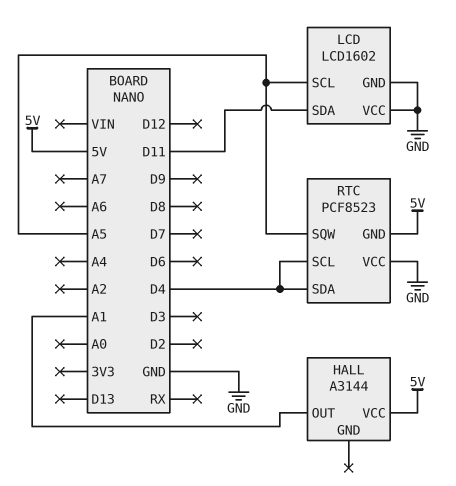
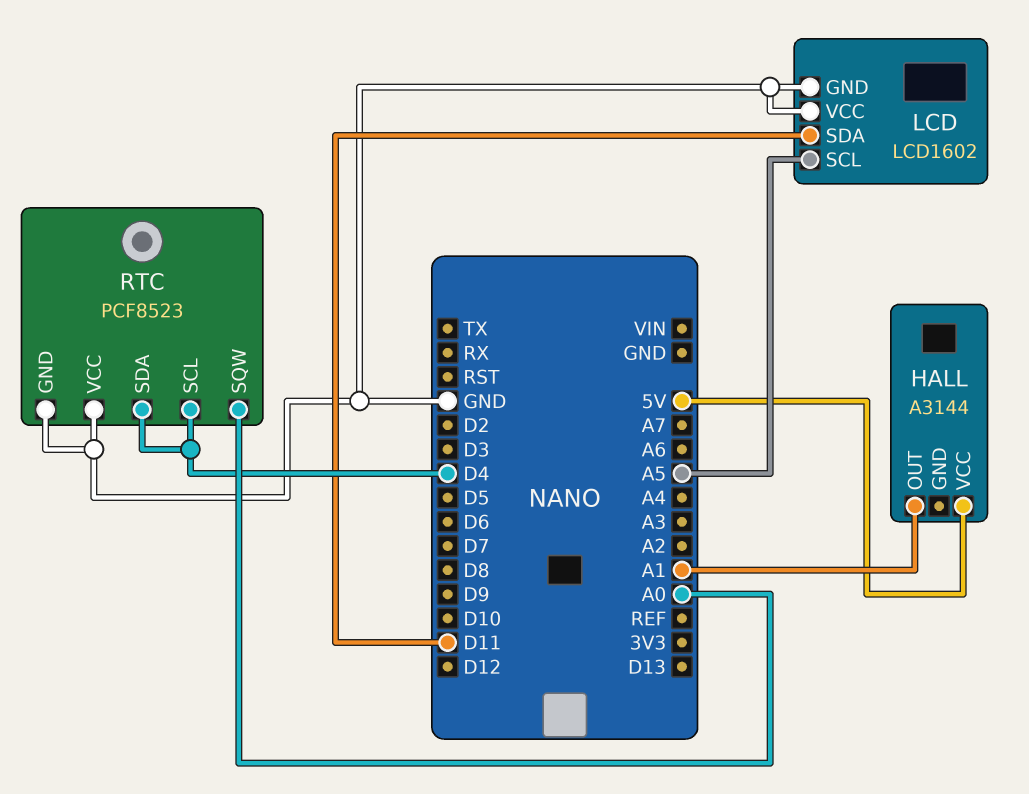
RTC pin GND: 5V -> GND
RTC pin SQW: A5 -> A0

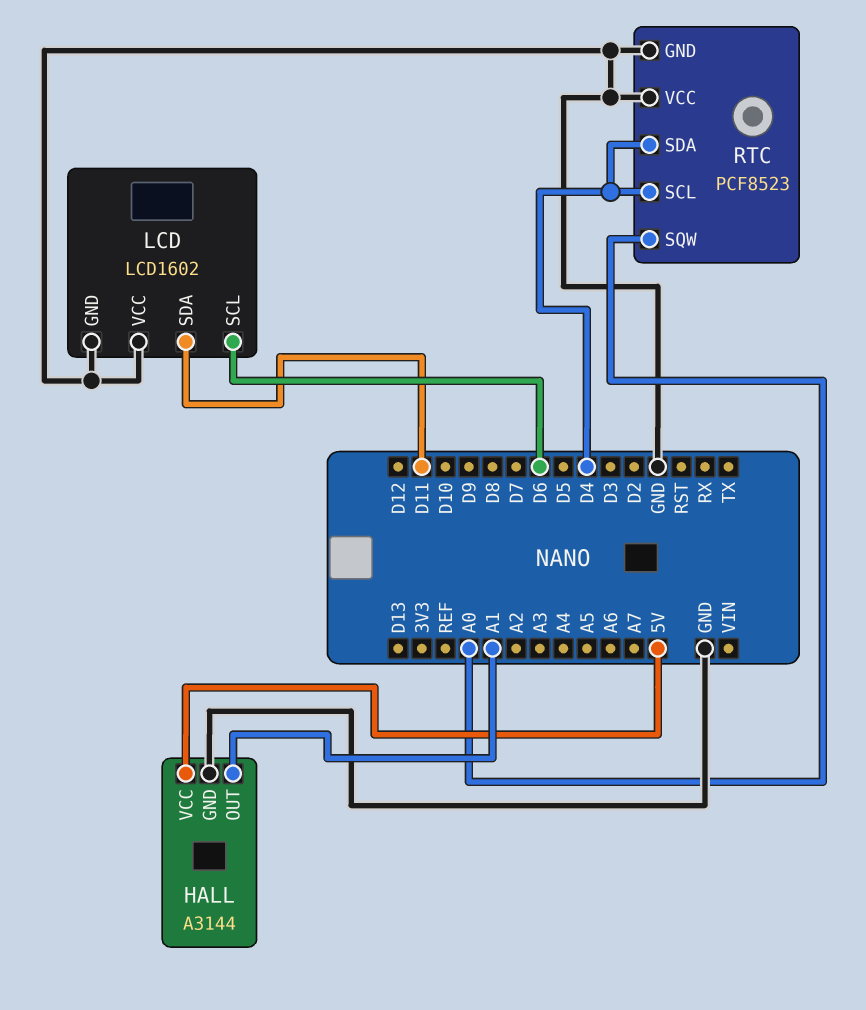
HALL pin GND: none -> GND
LCD pin SCL: A5 -> D6

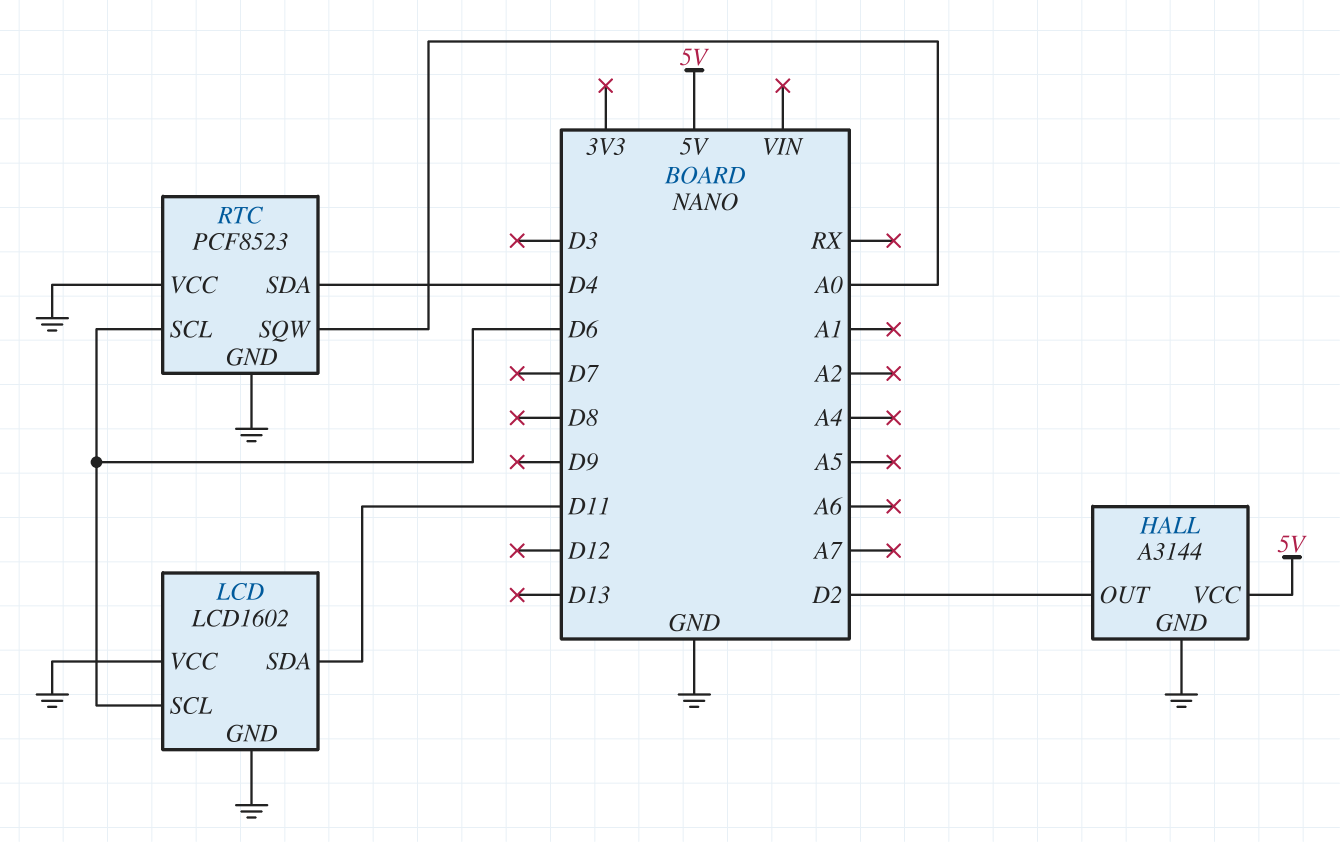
HALL pin OUT: A1 -> D2
RTC pin SCL: D4 -> D6

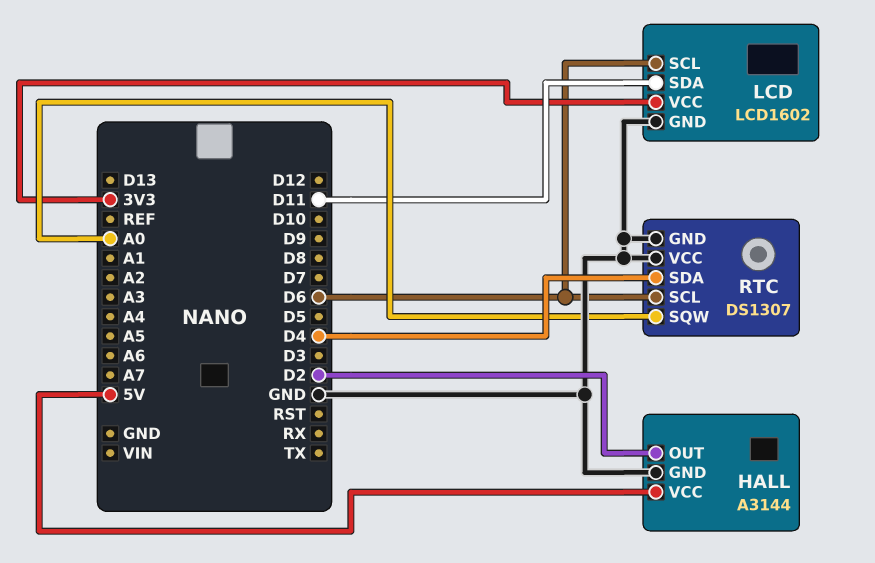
LCD pin VCC: GND -> 3V3
RTC: PCF8523 -> DS1307

